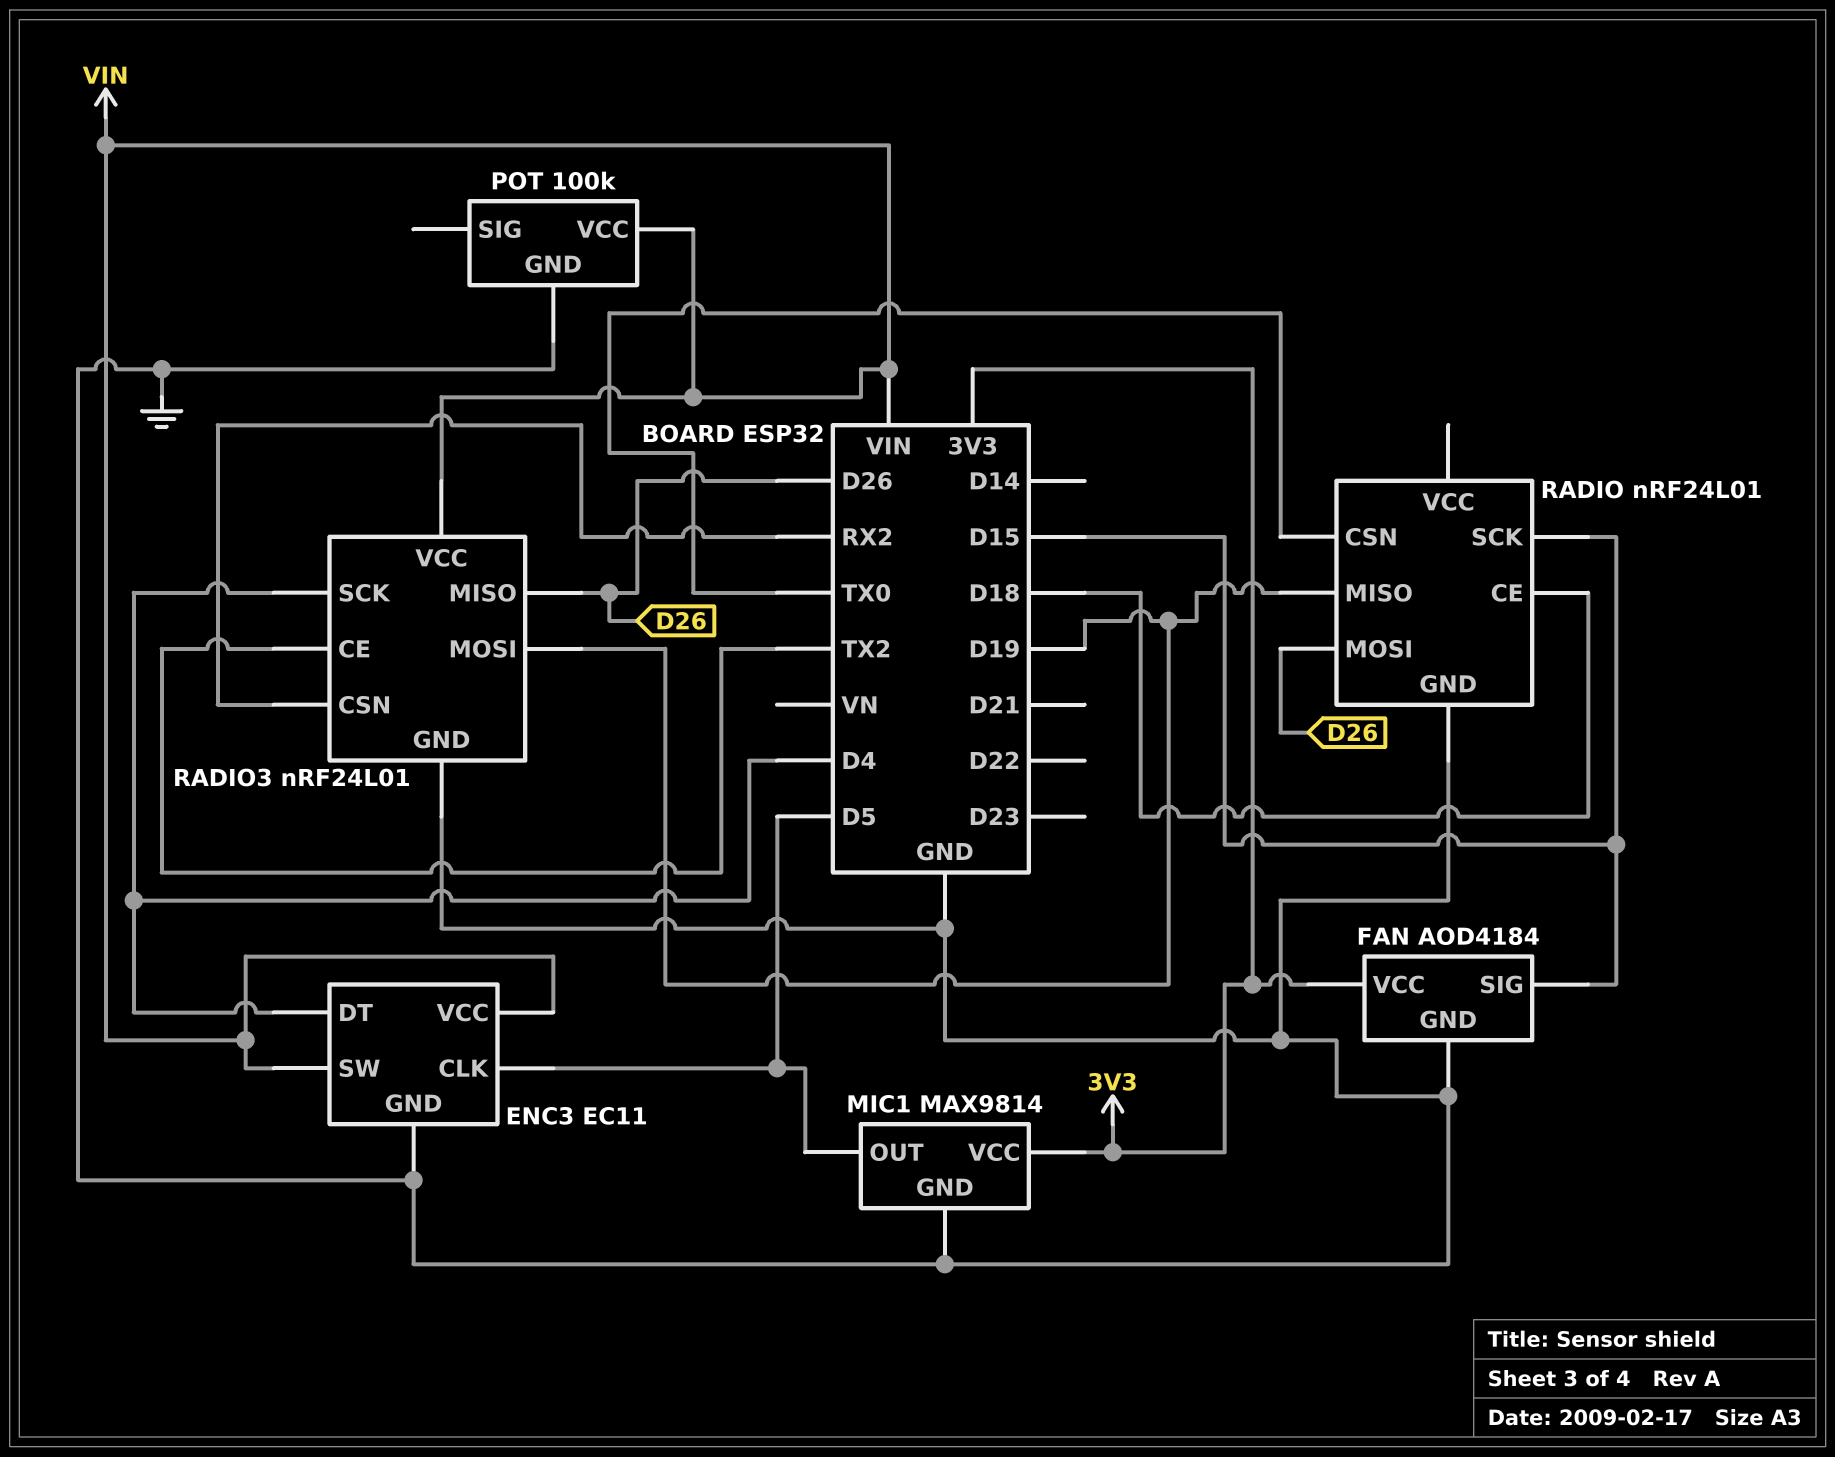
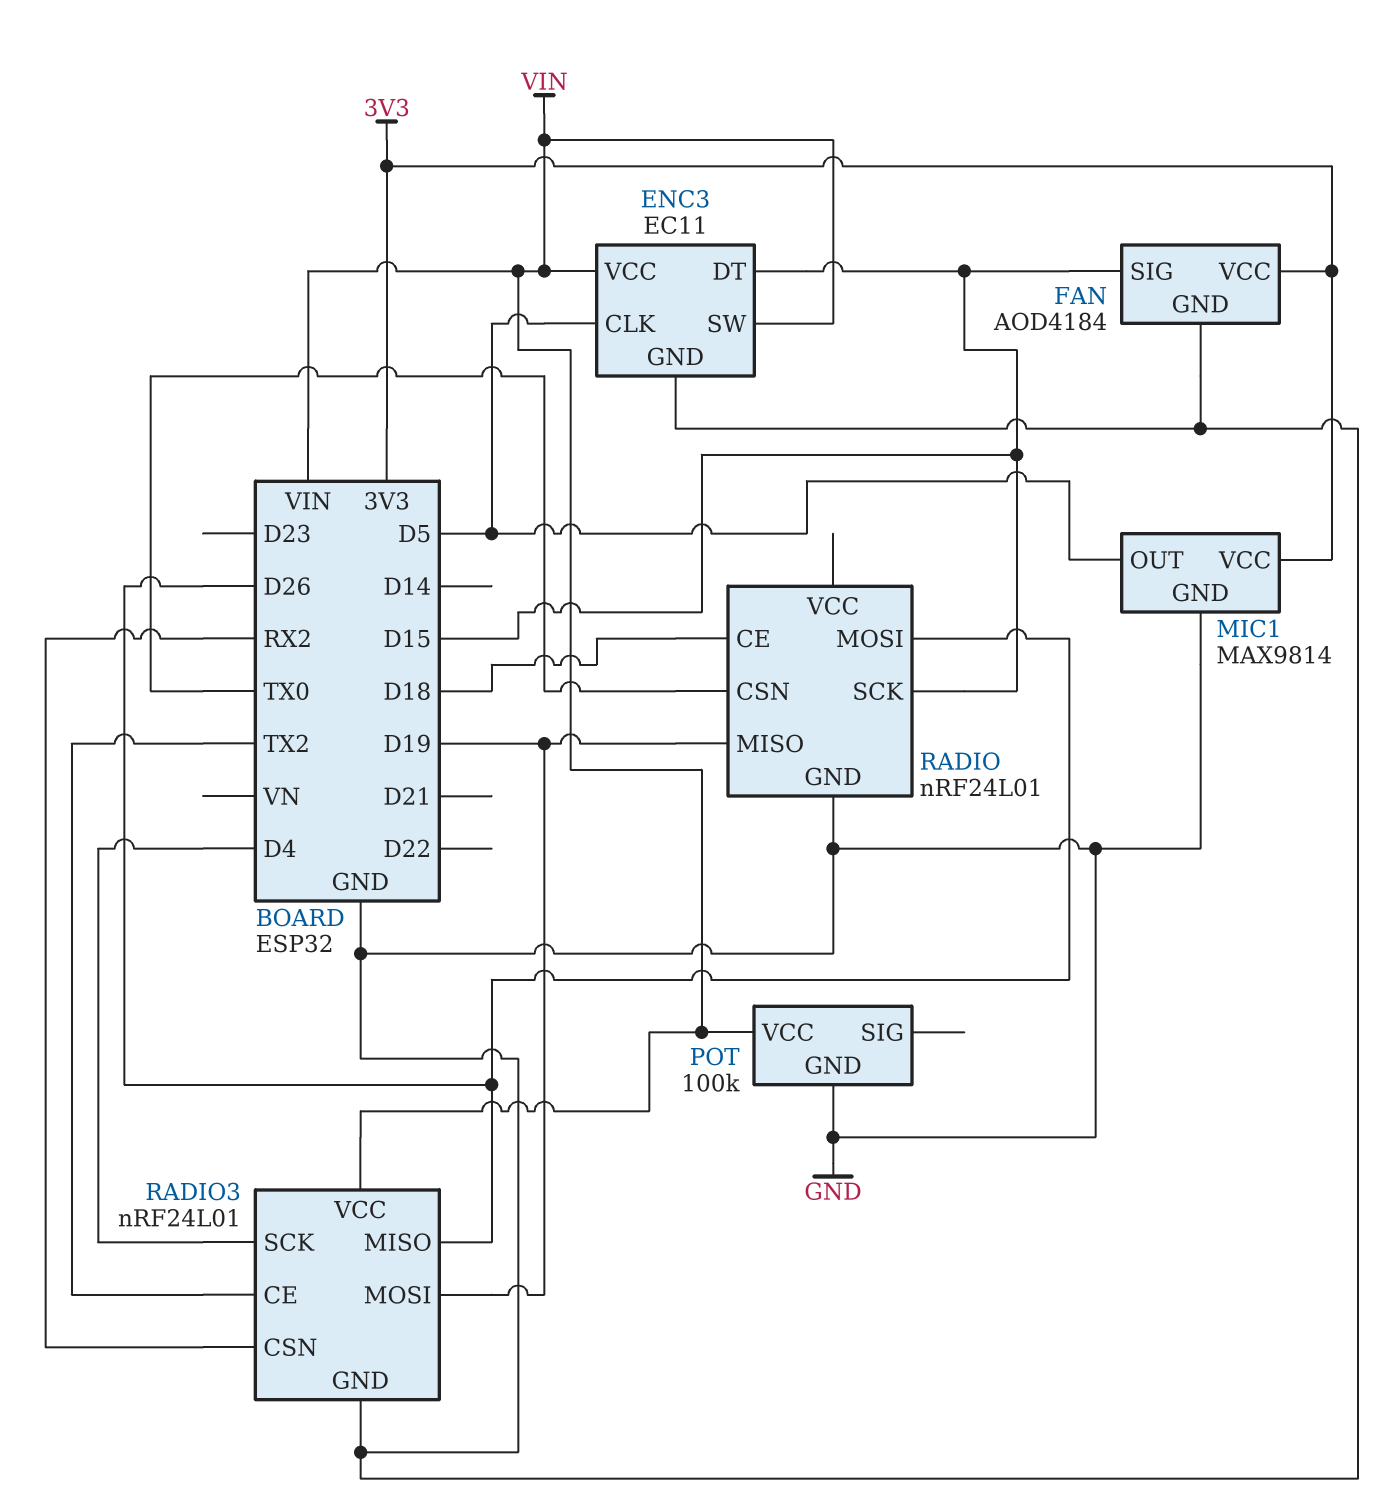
ENC3 pin DT: D4 -> D15

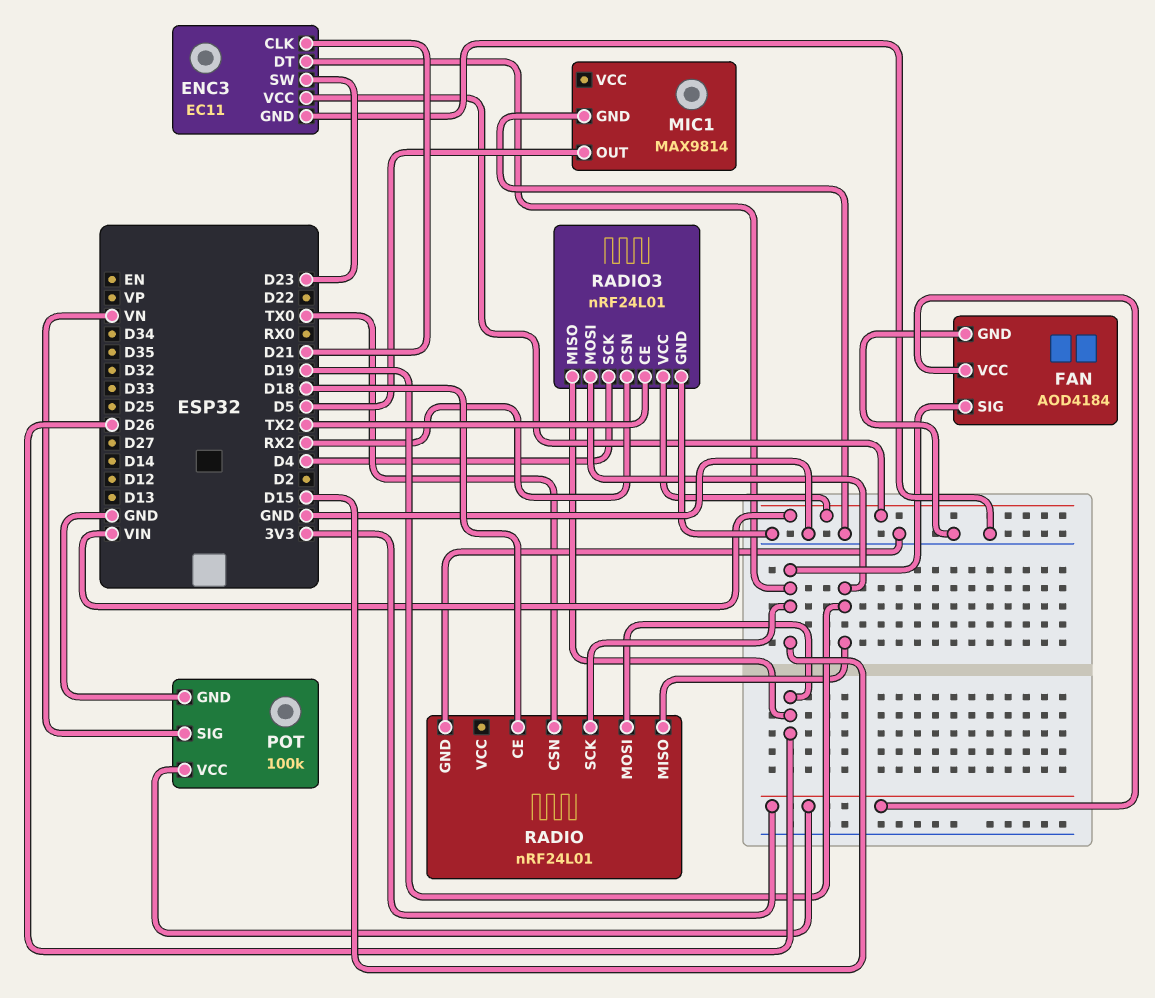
ENC3 pin CLK: D5 -> D21
ENC3 pin SW: VIN -> D23
MIC1 pin VCC: 3V3 -> none
POT pin SIG: none -> VN
POT pin VCC: VIN -> 3V3

